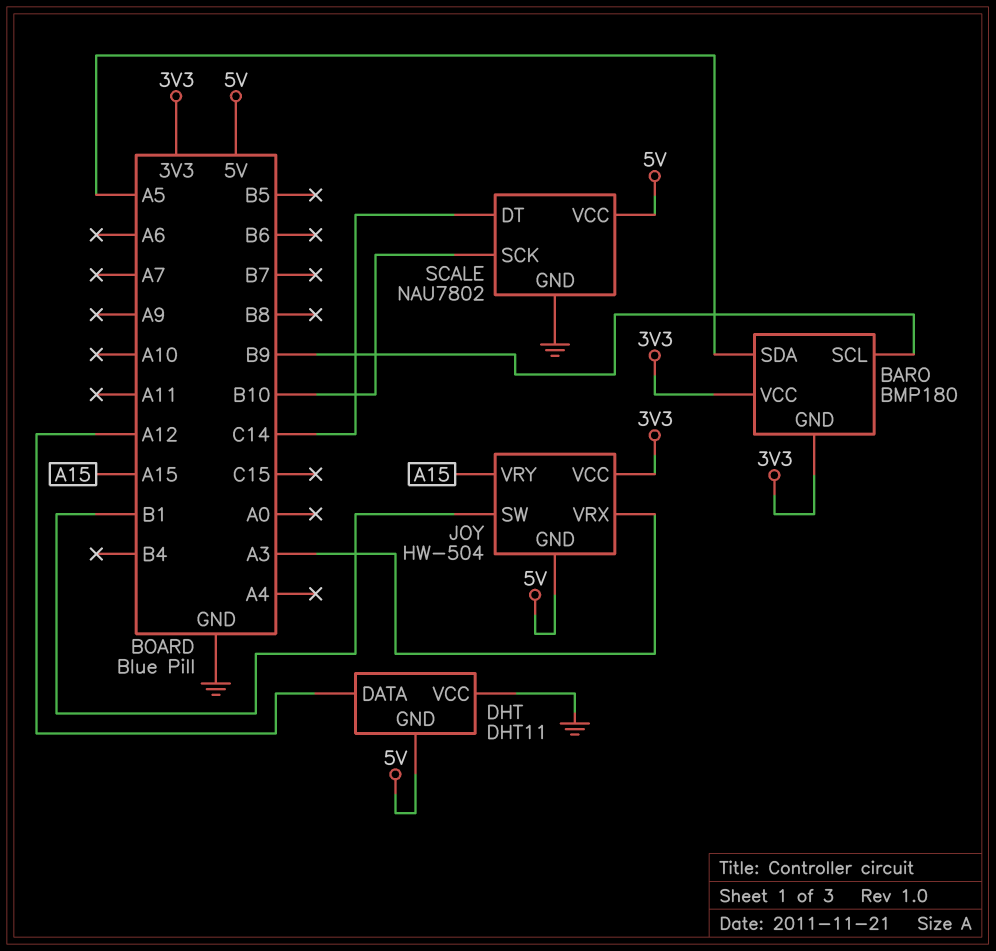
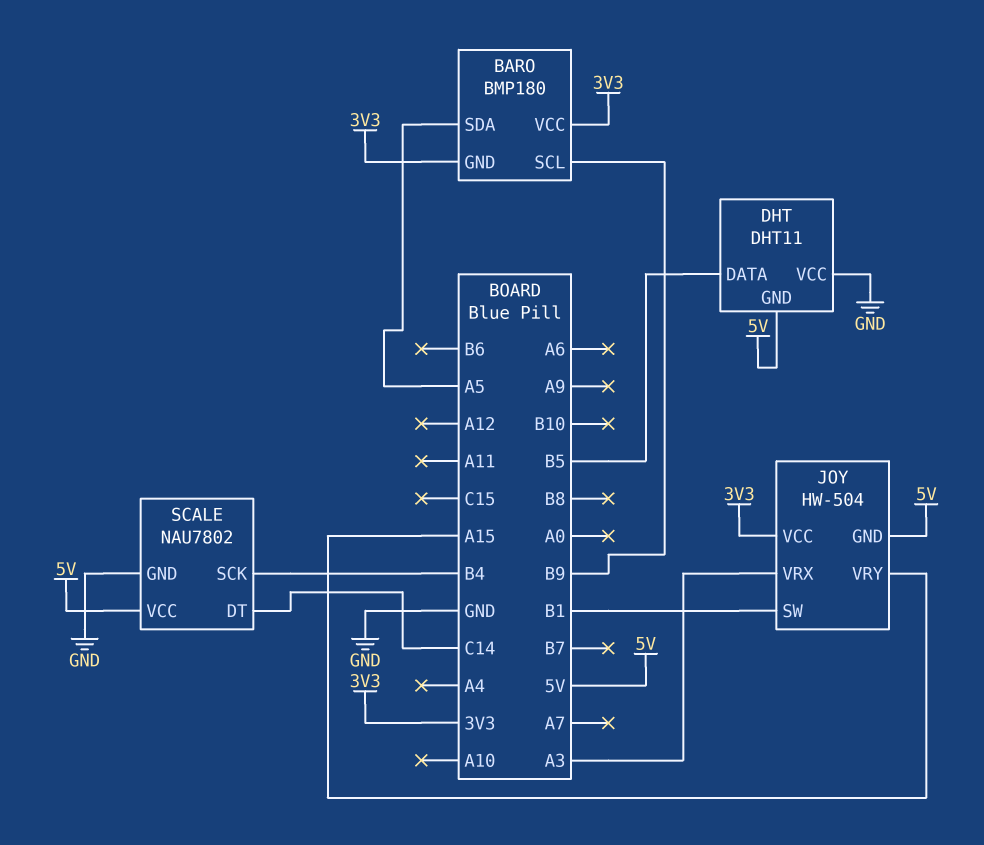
DHT pin DATA: A12 -> B5
SCALE pin SCK: B10 -> B4

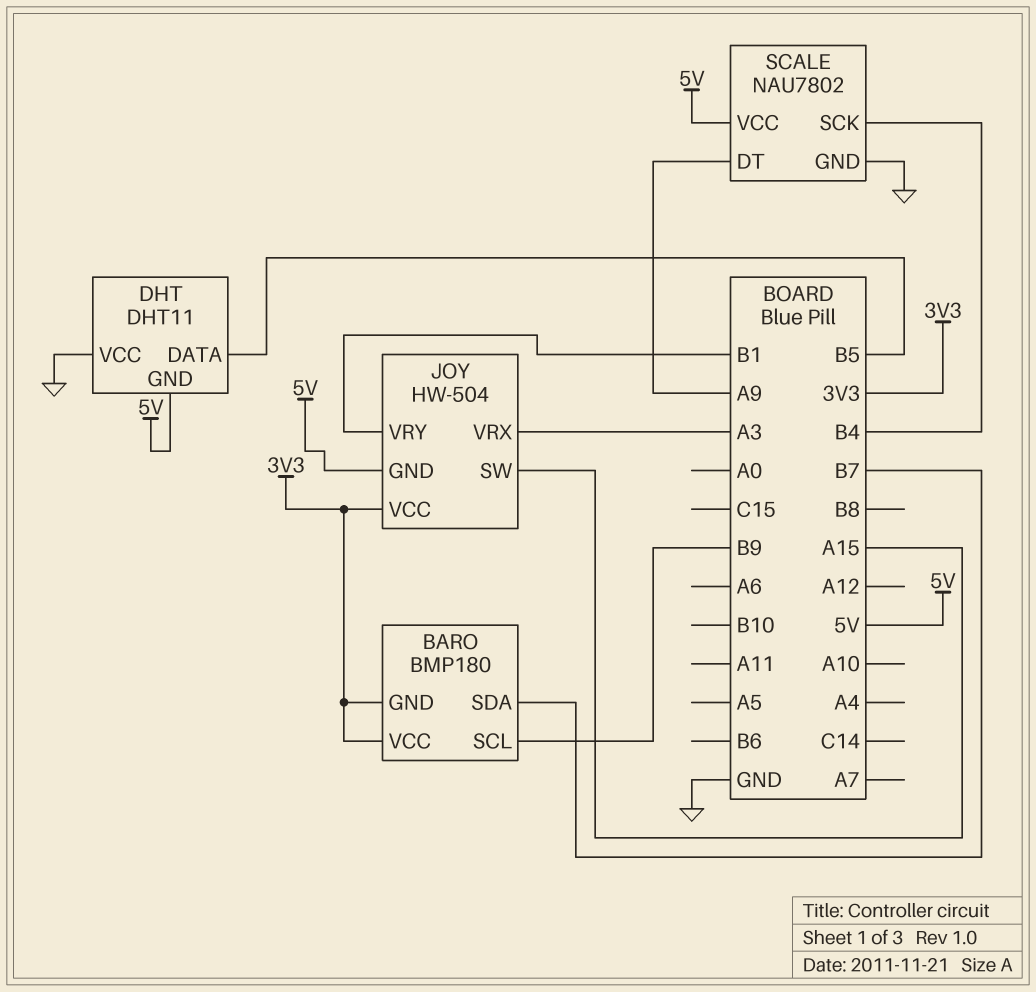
BARO pin SDA: A5 -> B7
JOY pin SW: B1 -> A15
JOY pin VRY: A15 -> B1
SCALE pin DT: C14 -> A9

